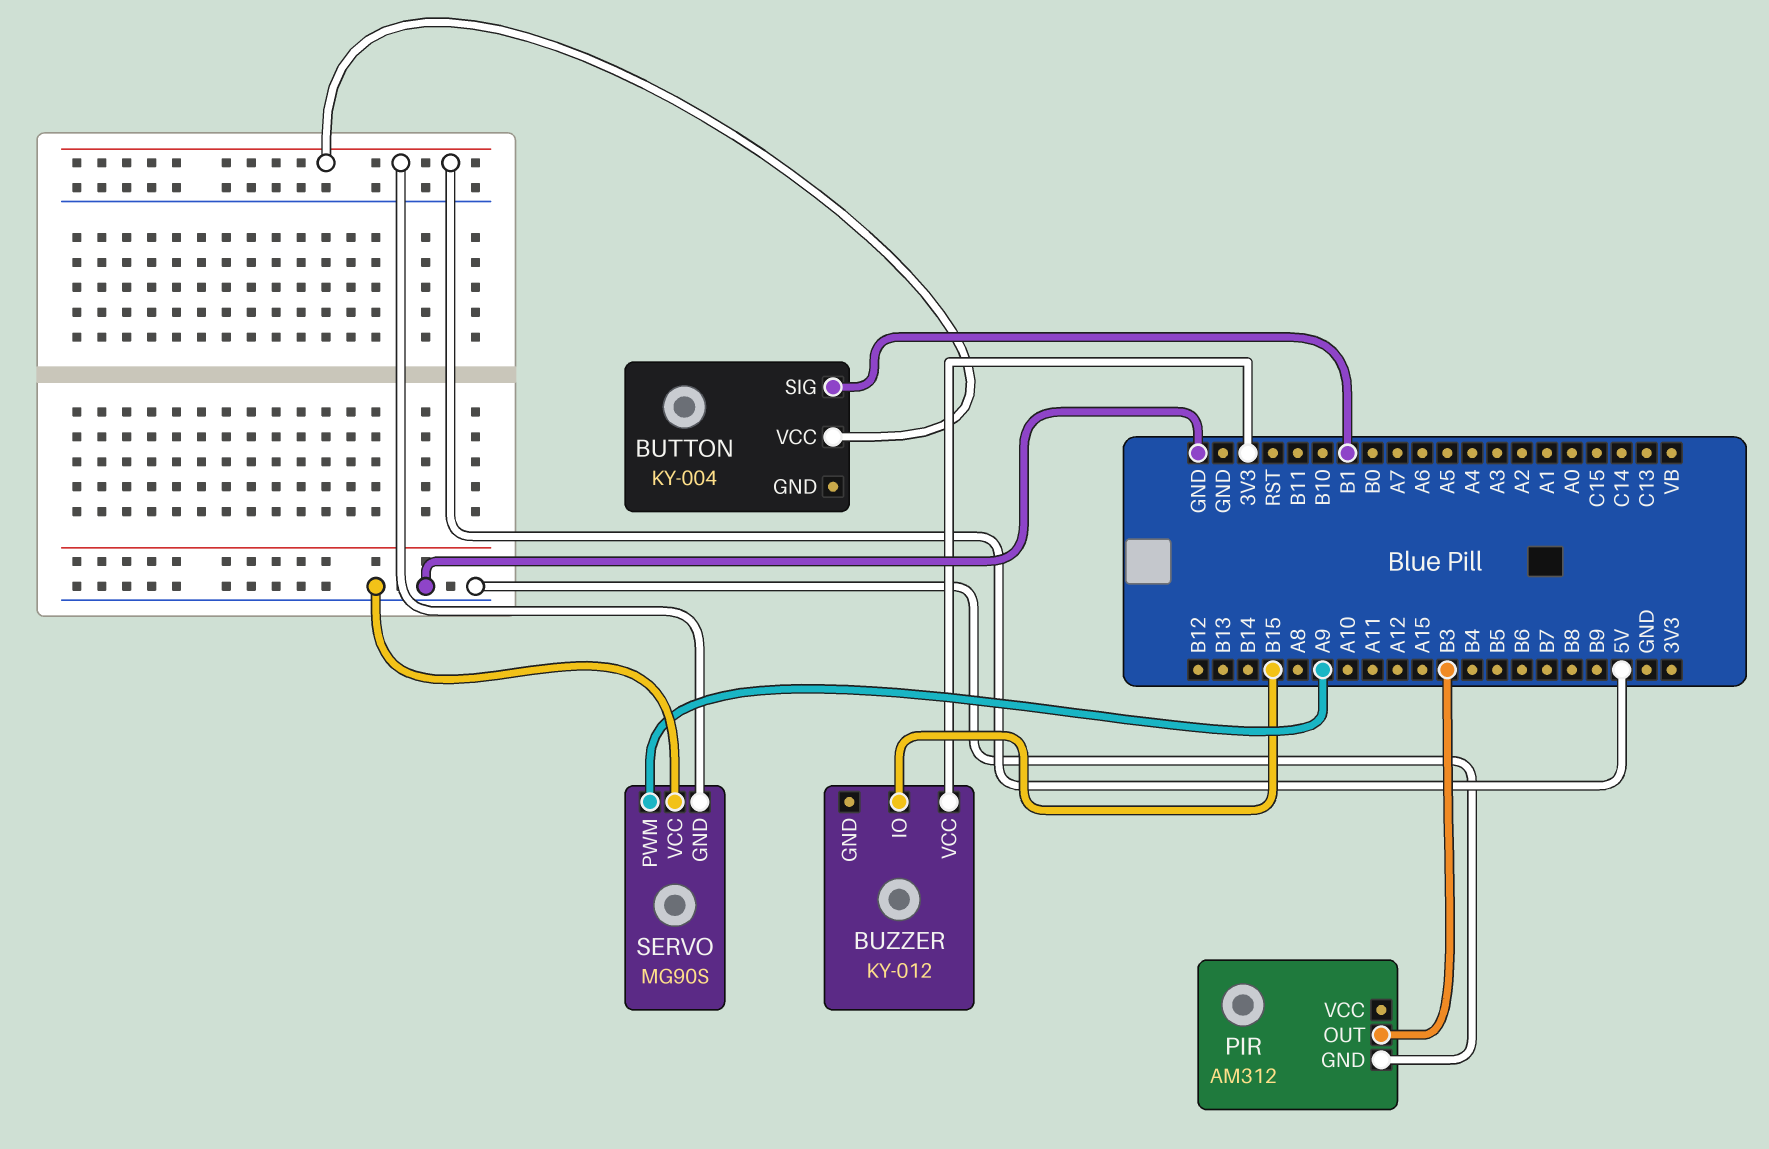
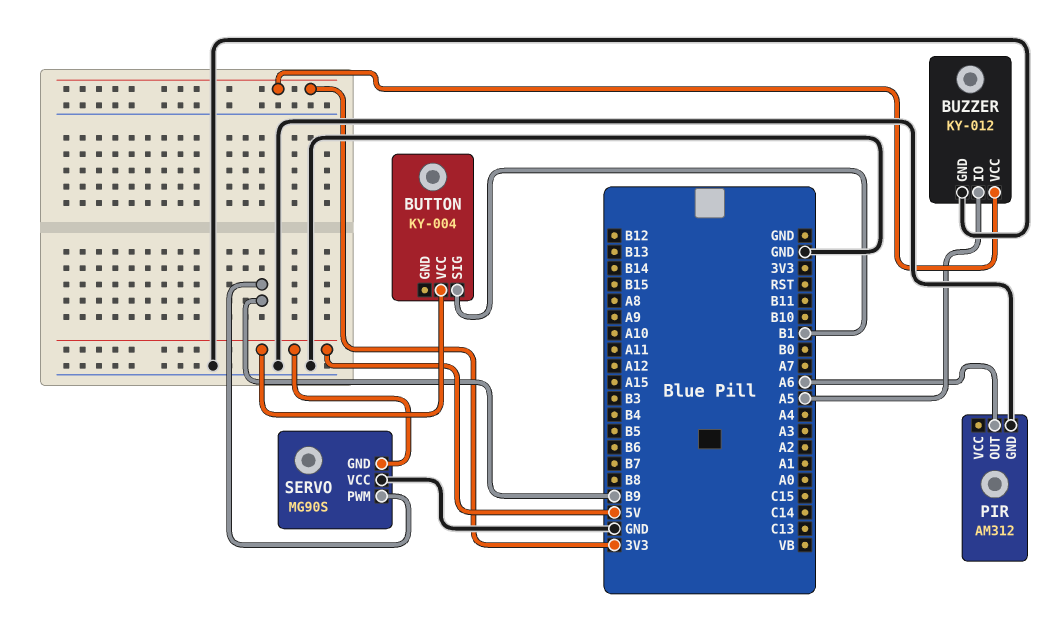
BUZZER pin GND: none -> GND
BUZZER pin IO: B15 -> A5
PIR pin OUT: B3 -> A6
SERVO pin PWM: A9 -> B9

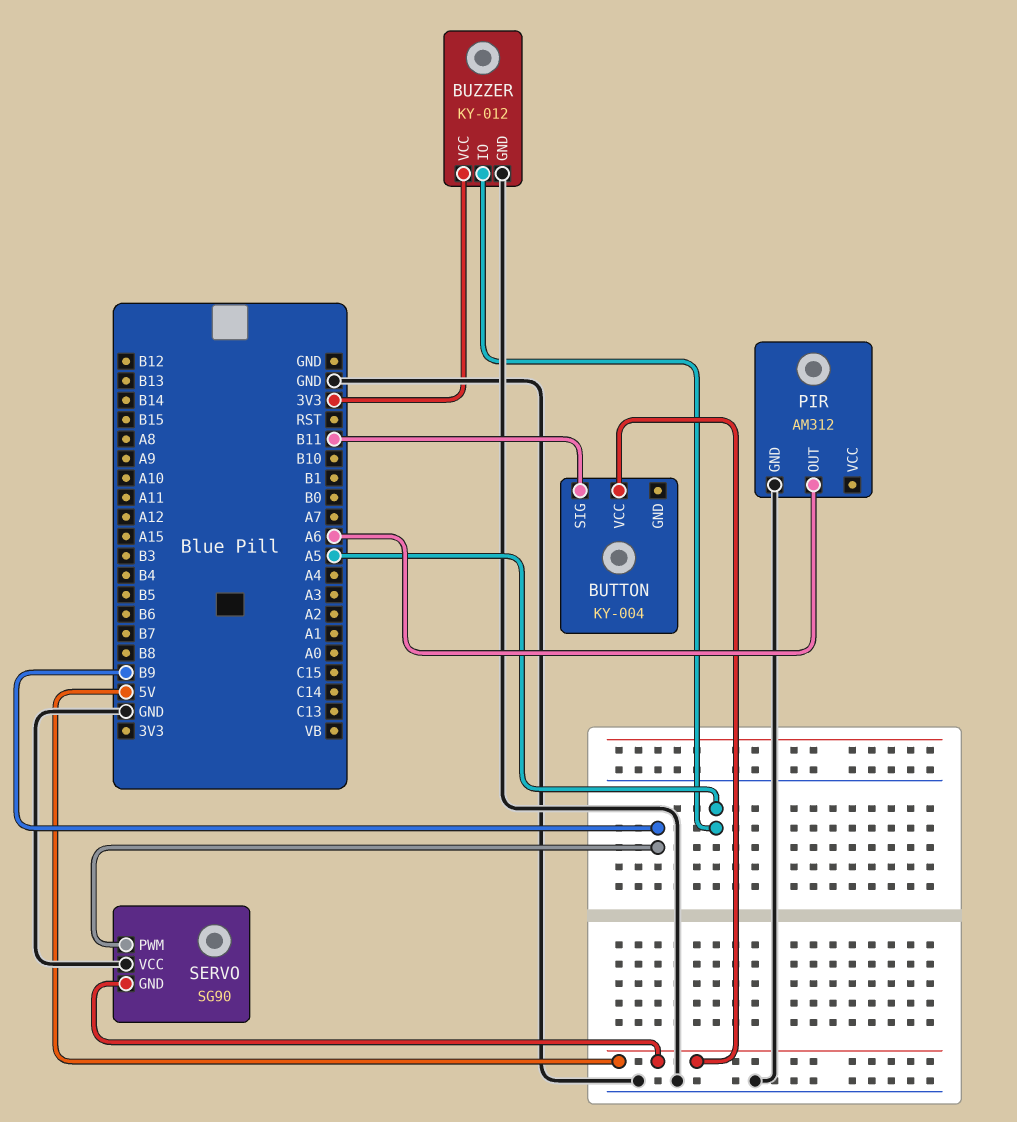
BUTTON pin SIG: B1 -> B11
SERVO: MG90S -> SG90

